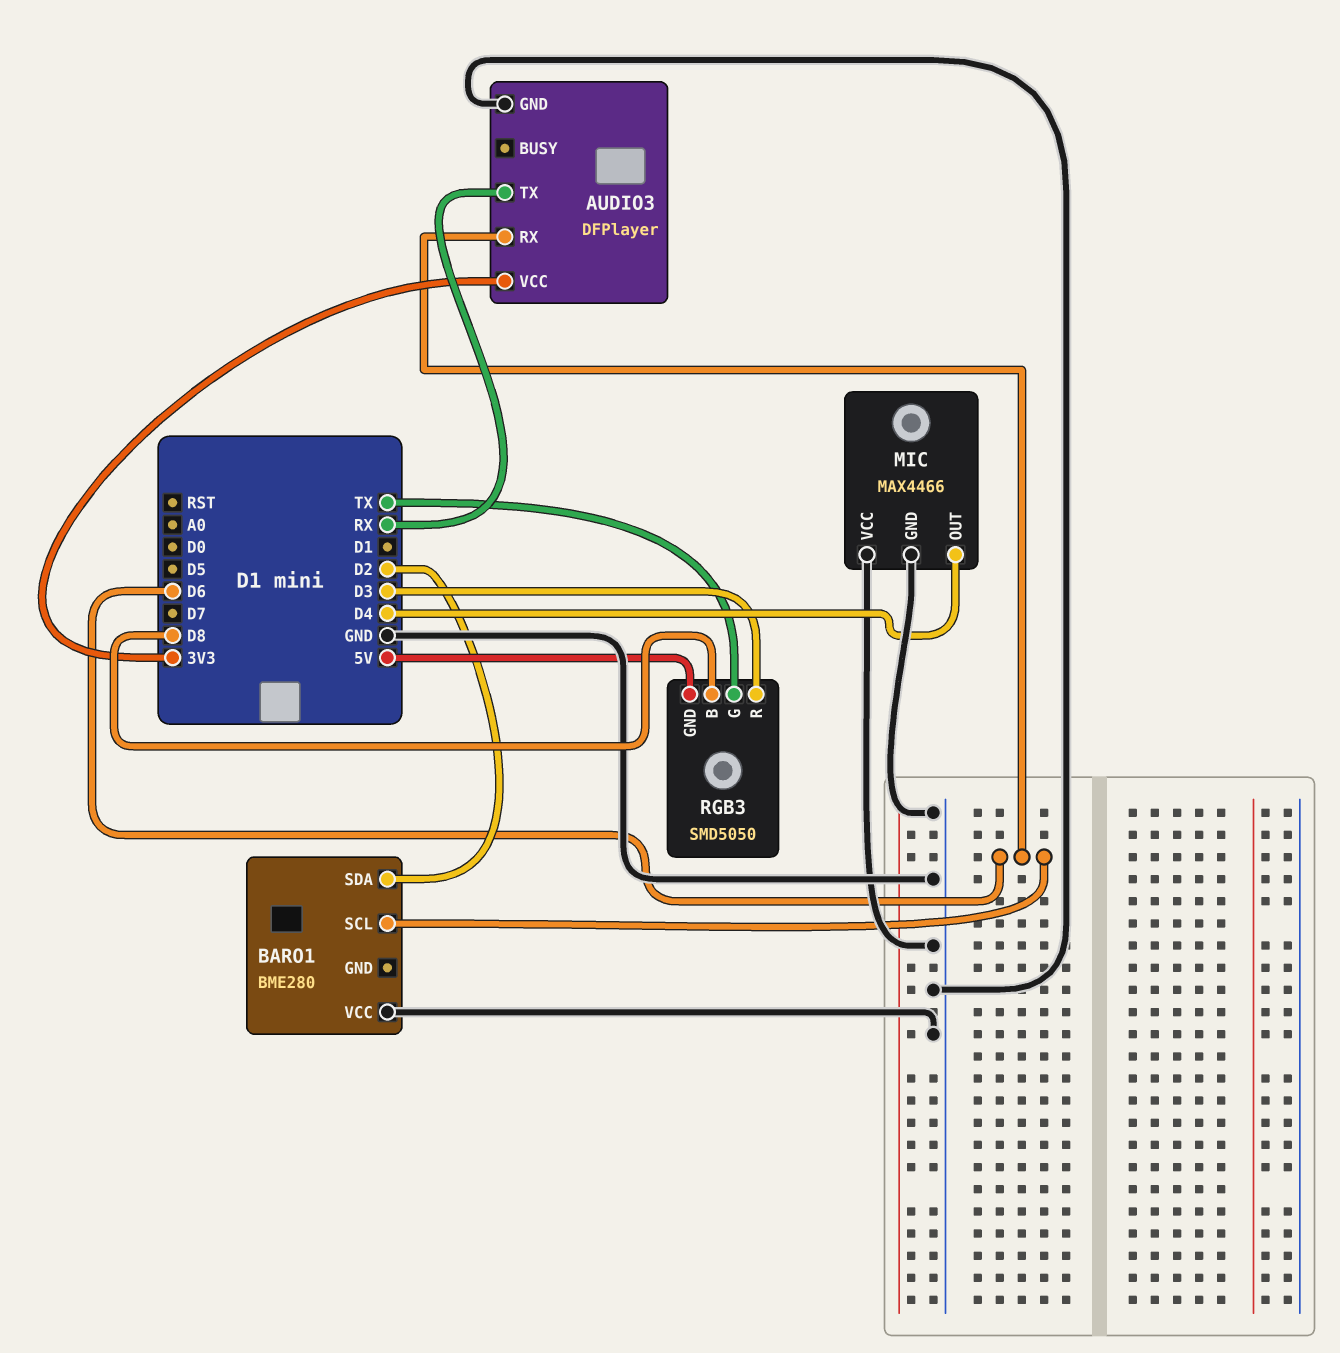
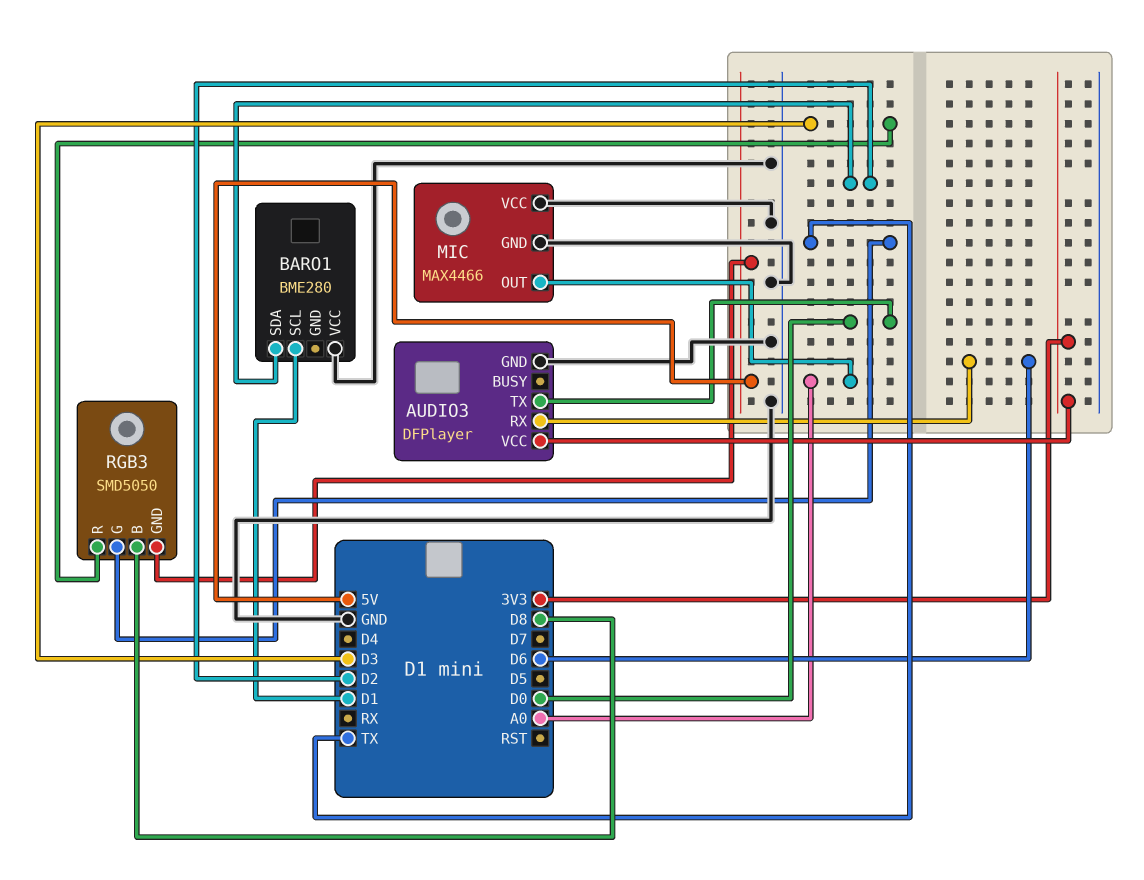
AUDIO3 pin TX: RX -> D0
BARO1 pin SCL: D6 -> D1
MIC pin OUT: D4 -> A0

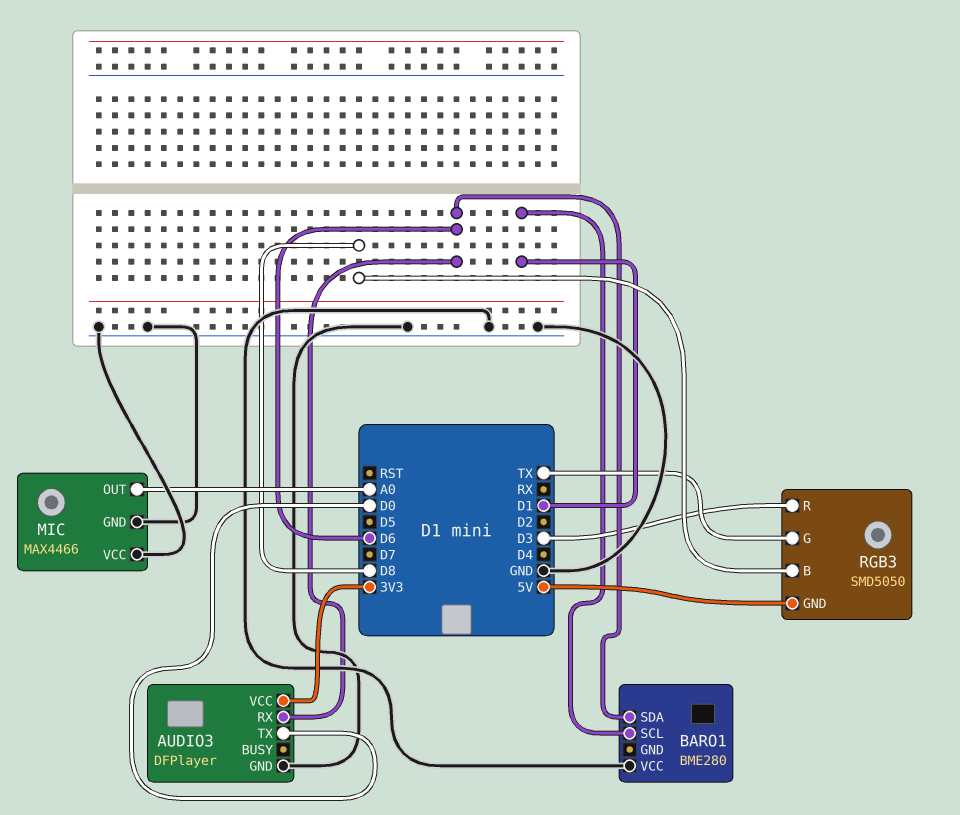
BARO1 pin SDA: D2 -> D6

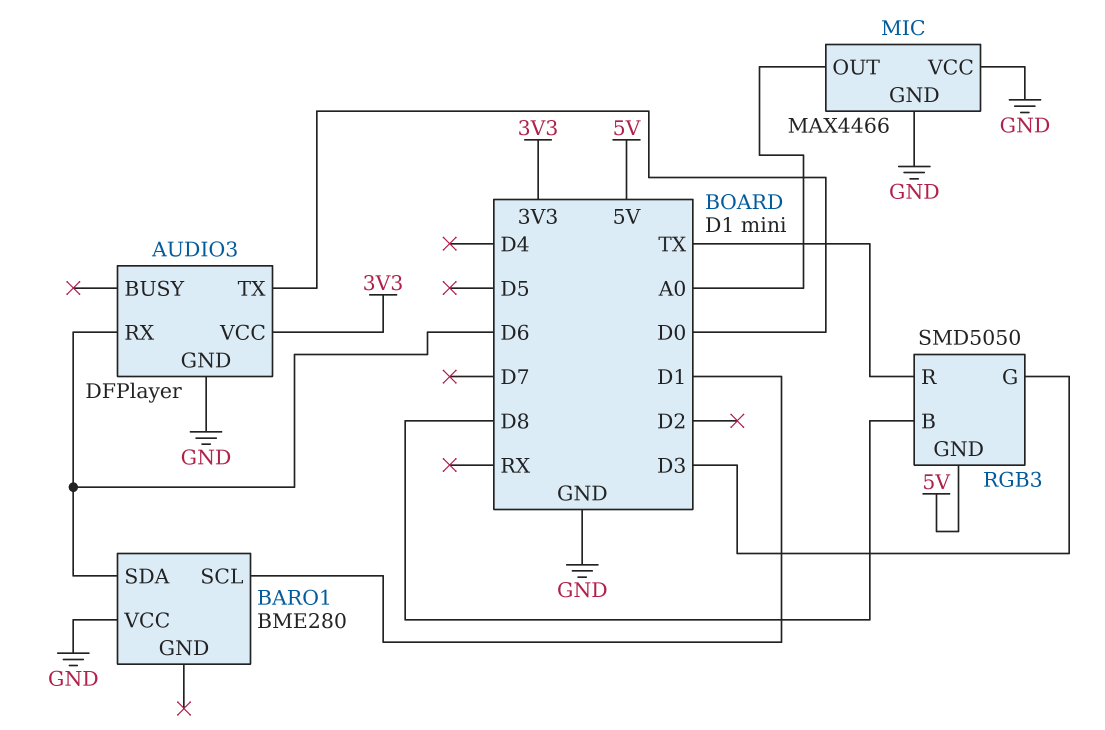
RGB3 pin G: TX -> D3
RGB3 pin R: D3 -> TX

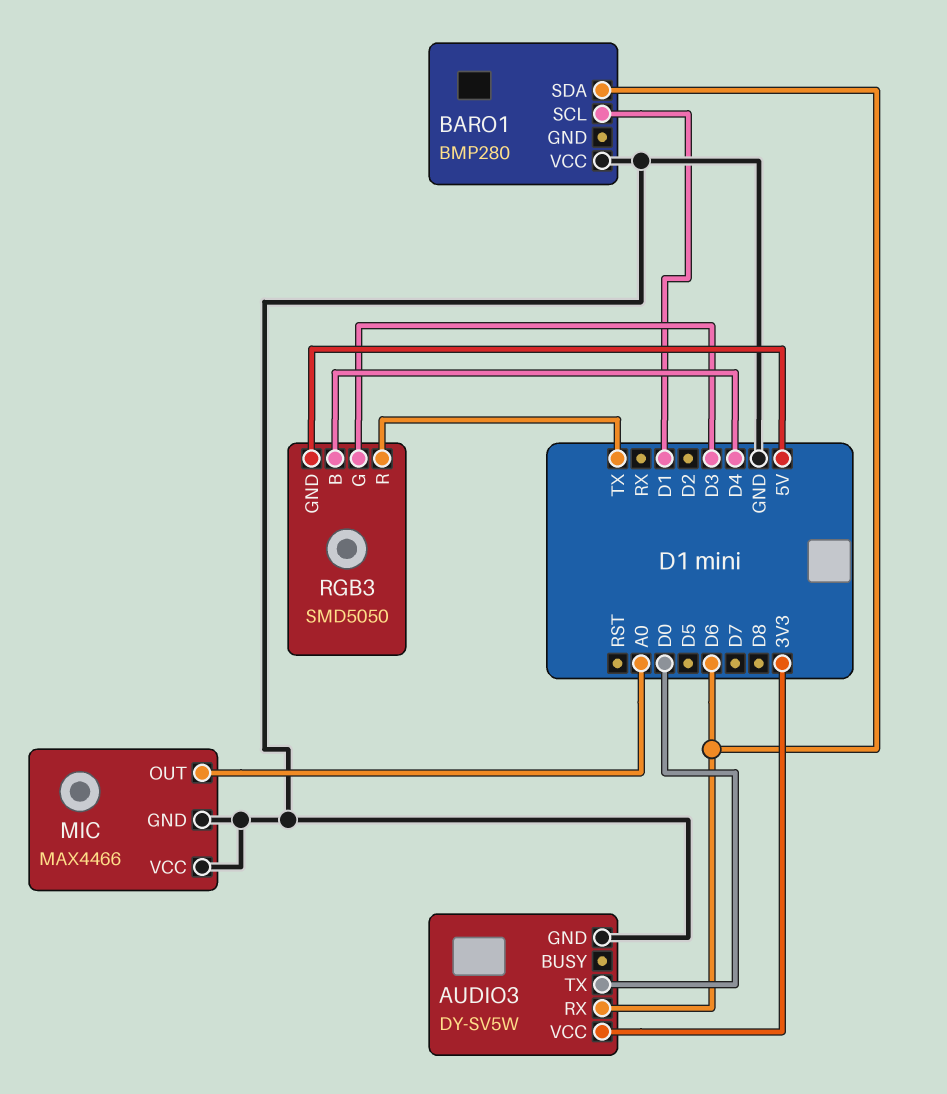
AUDIO3: DFPlayer -> DY-SV5W
BARO1: BME280 -> BMP280
RGB3 pin B: D8 -> D4

